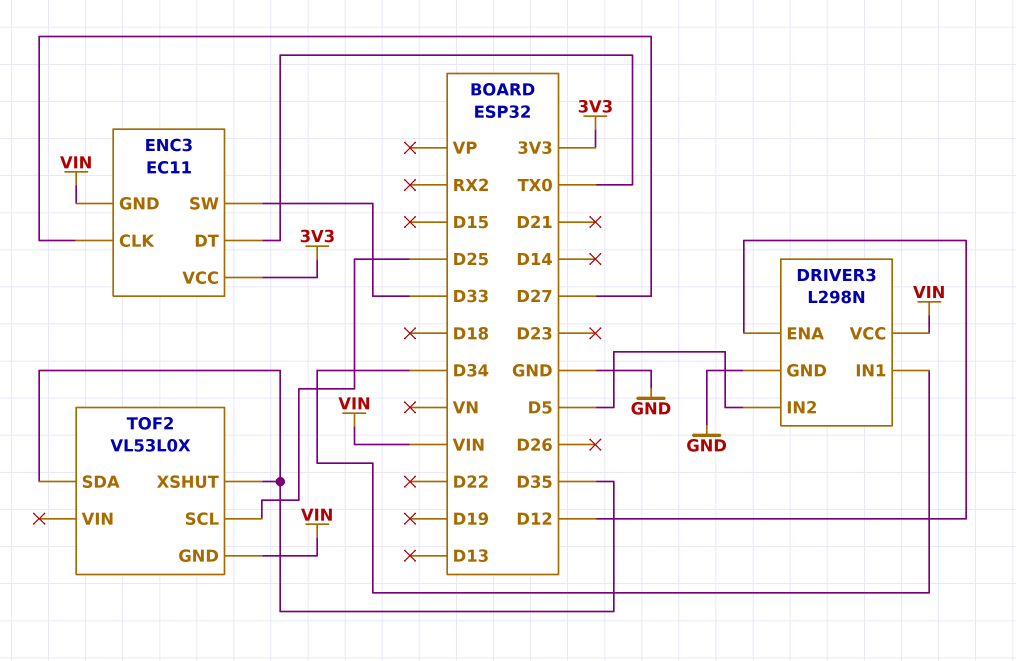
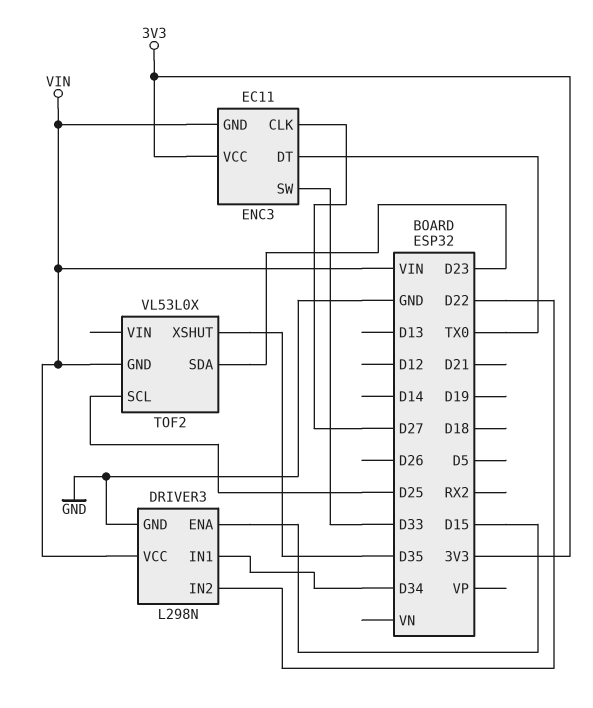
DRIVER3 pin ENA: D12 -> D15
DRIVER3 pin IN2: D5 -> D22
TOF2 pin SDA: D35 -> D23

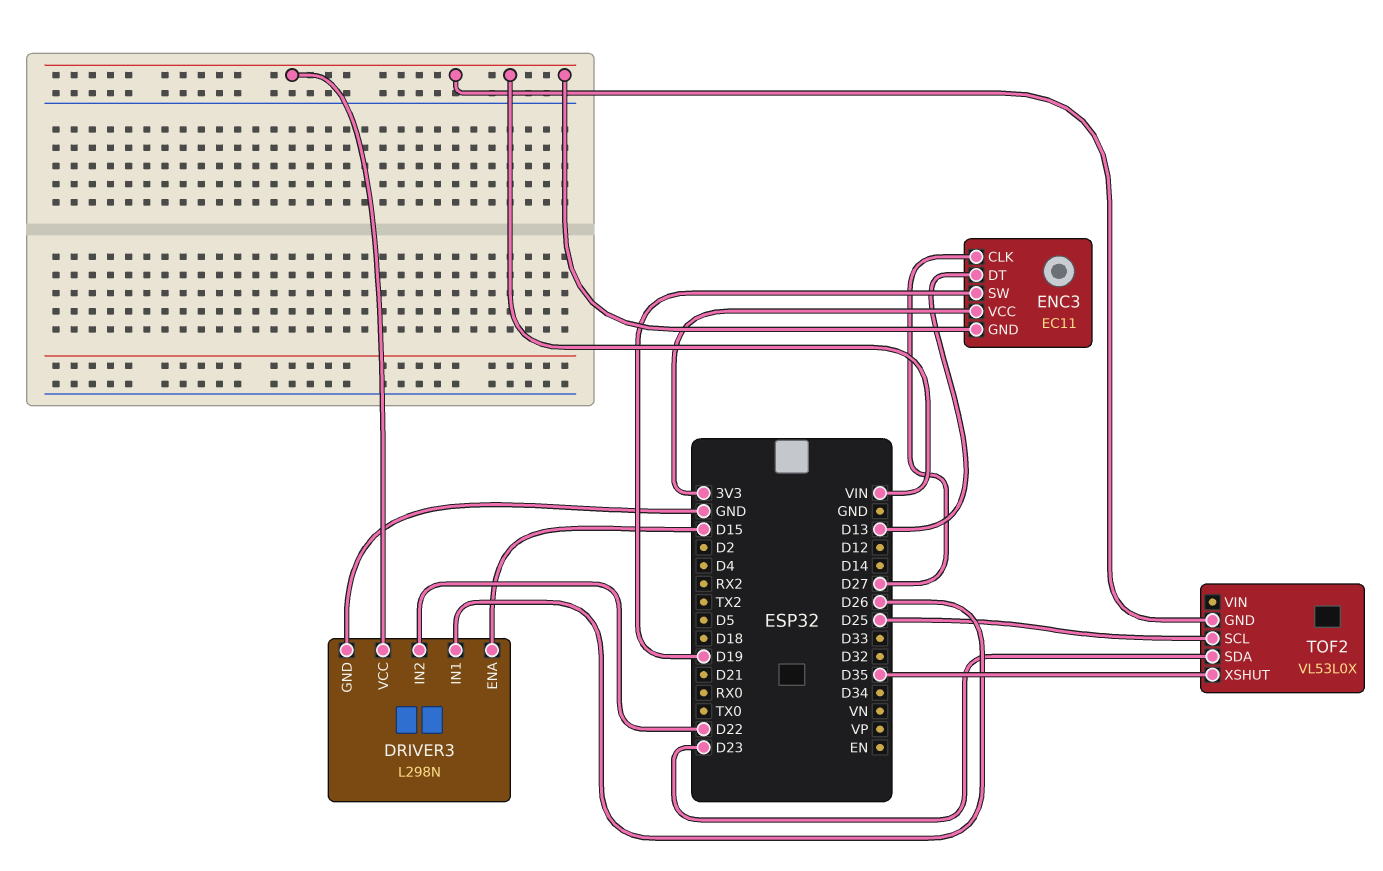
DRIVER3 pin IN1: D34 -> D26
ENC3 pin DT: TX0 -> D13
ENC3 pin SW: D33 -> D19

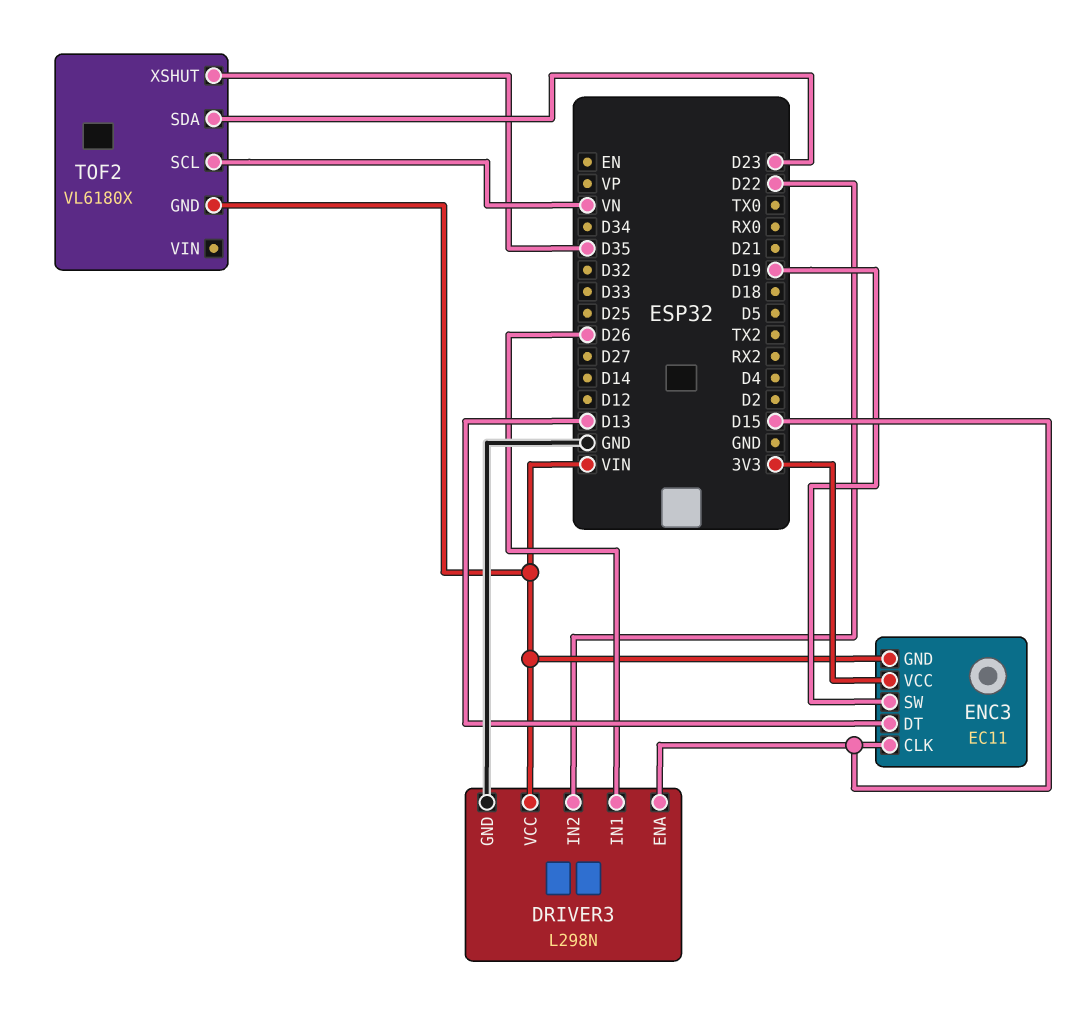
ENC3 pin CLK: D27 -> D15
TOF2: VL53L0X -> VL6180X
TOF2 pin SCL: D25 -> VN

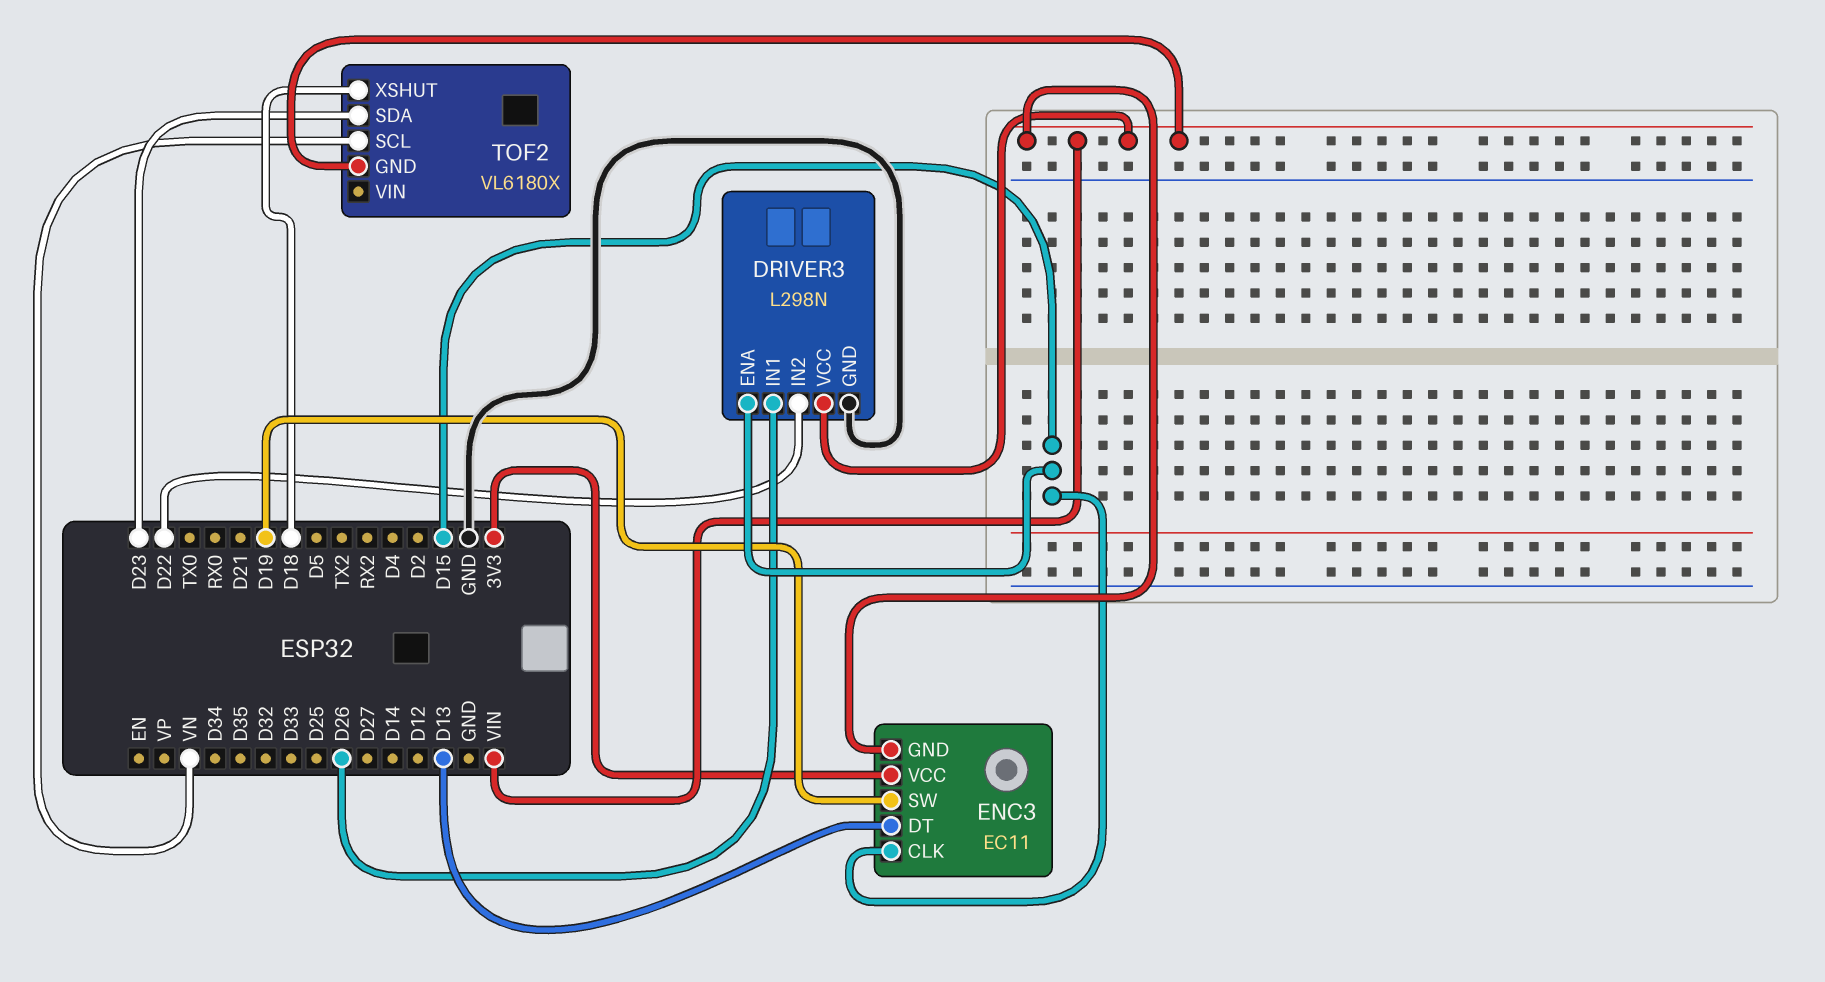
TOF2 pin XSHUT: D35 -> D18

